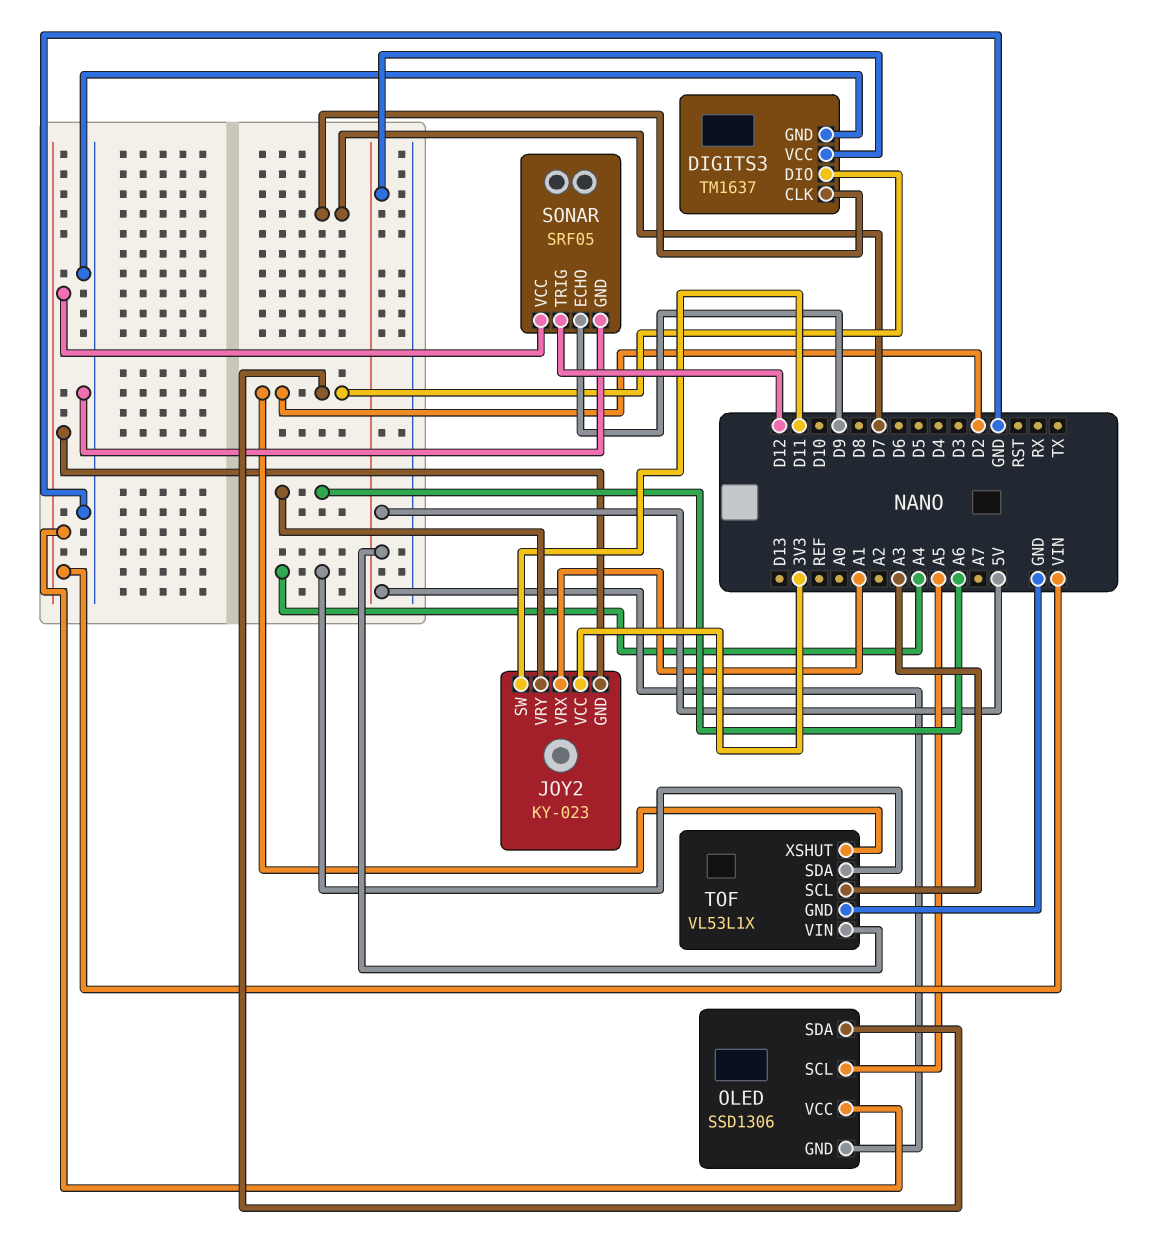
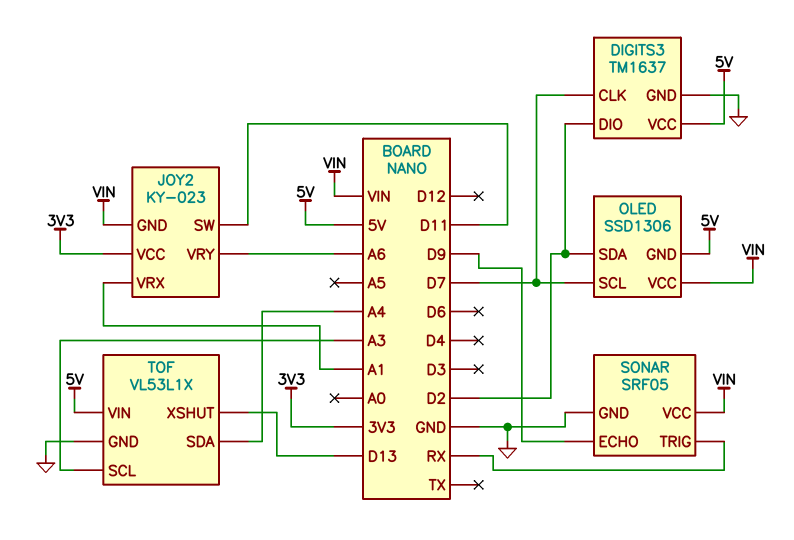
OLED pin SCL: A5 -> D7
SONAR pin TRIG: D12 -> RX
TOF pin XSHUT: D2 -> D13

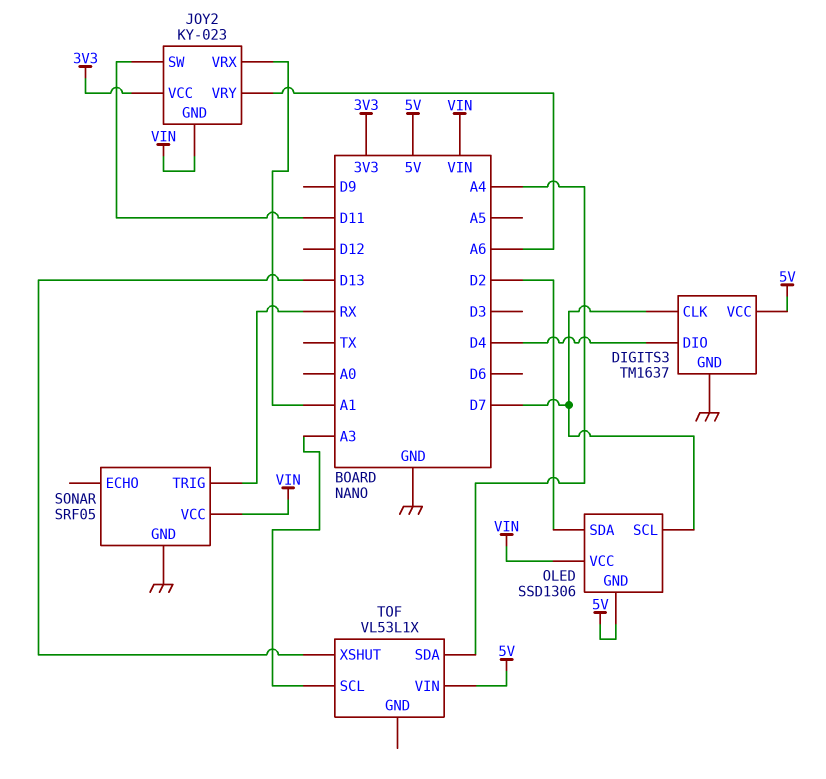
DIGITS3 pin DIO: D2 -> D4
SONAR pin ECHO: D9 -> none
TOF pin GND: GND -> none

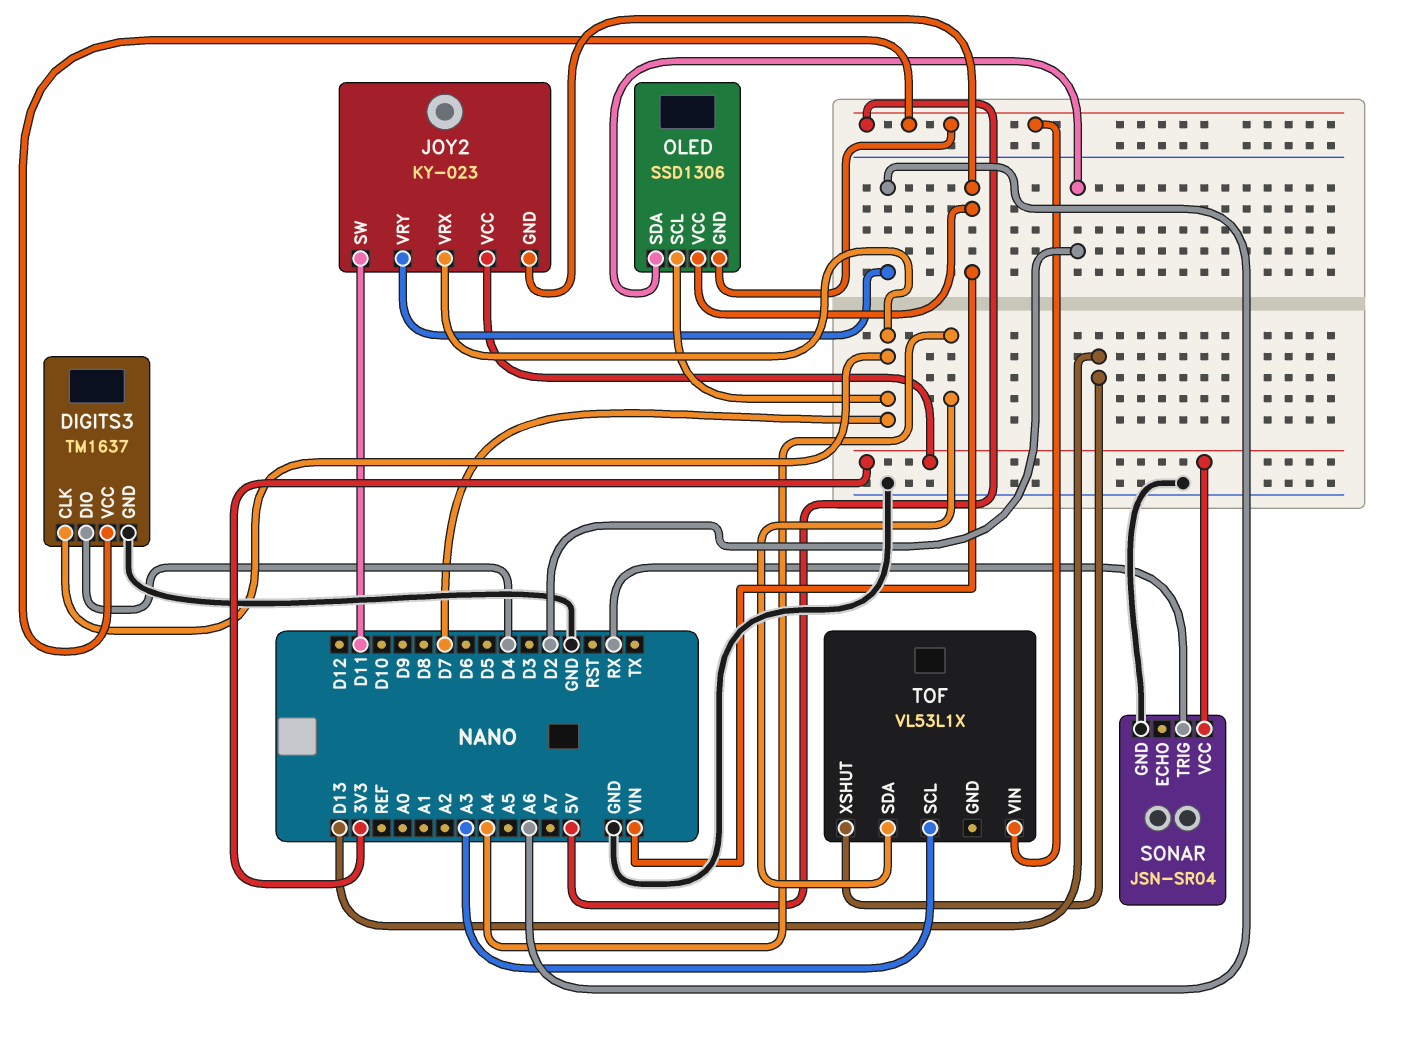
JOY2 pin VRX: A1 -> D7
SONAR: SRF05 -> JSN-SR04
SONAR pin VCC: VIN -> 3V3

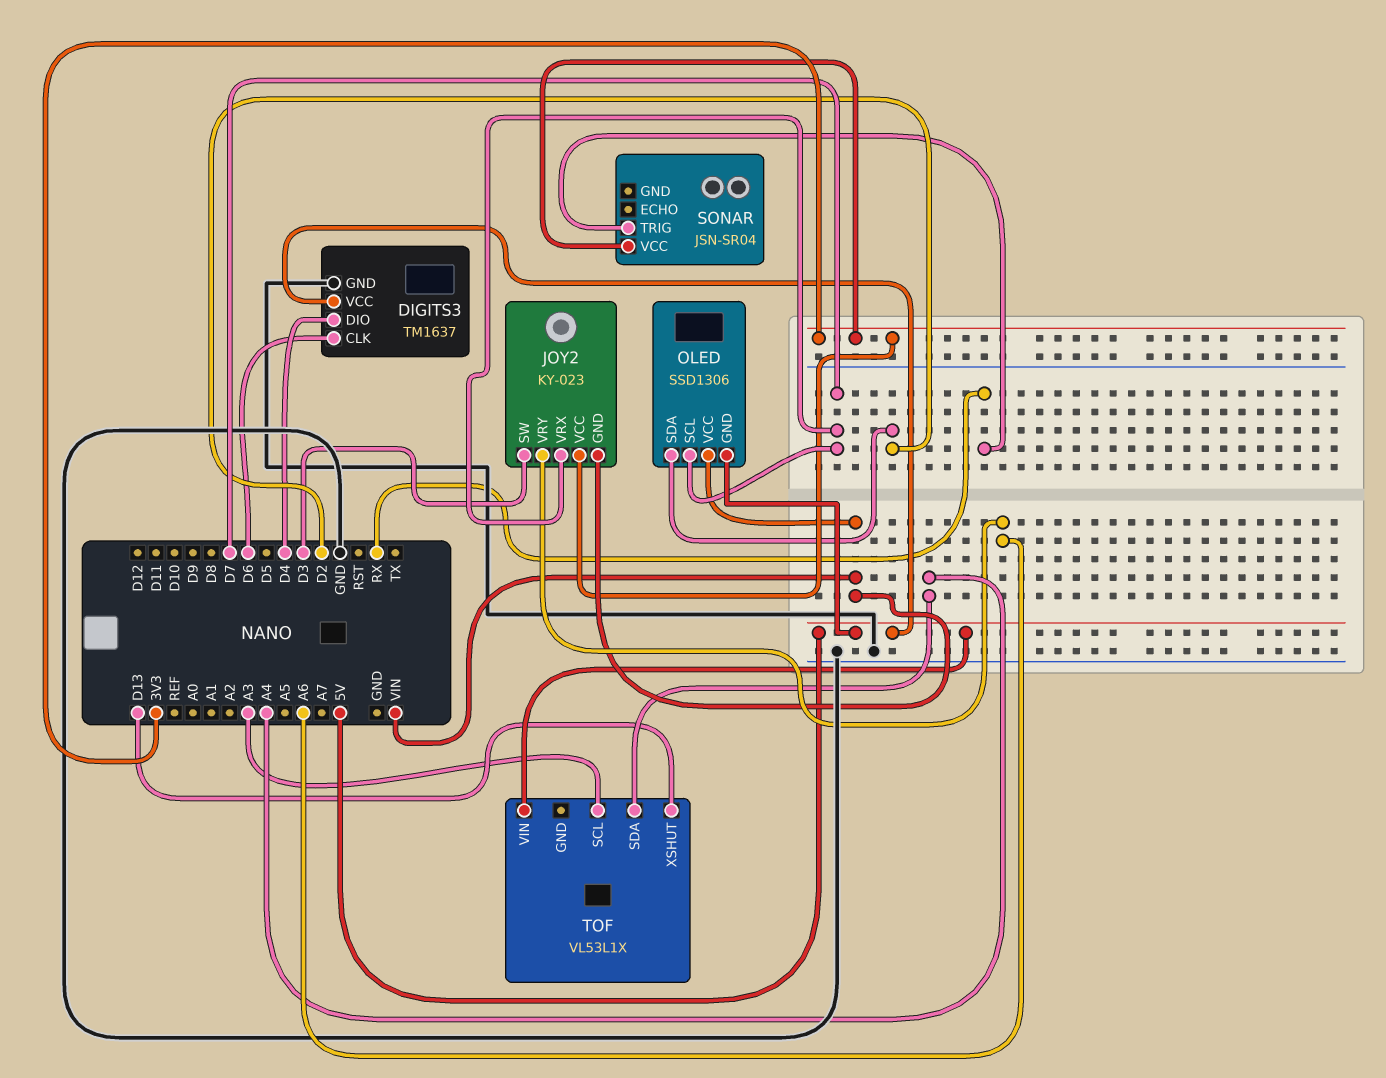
DIGITS3 pin CLK: D7 -> D6
JOY2 pin SW: D11 -> D3
SONAR pin GND: GND -> none

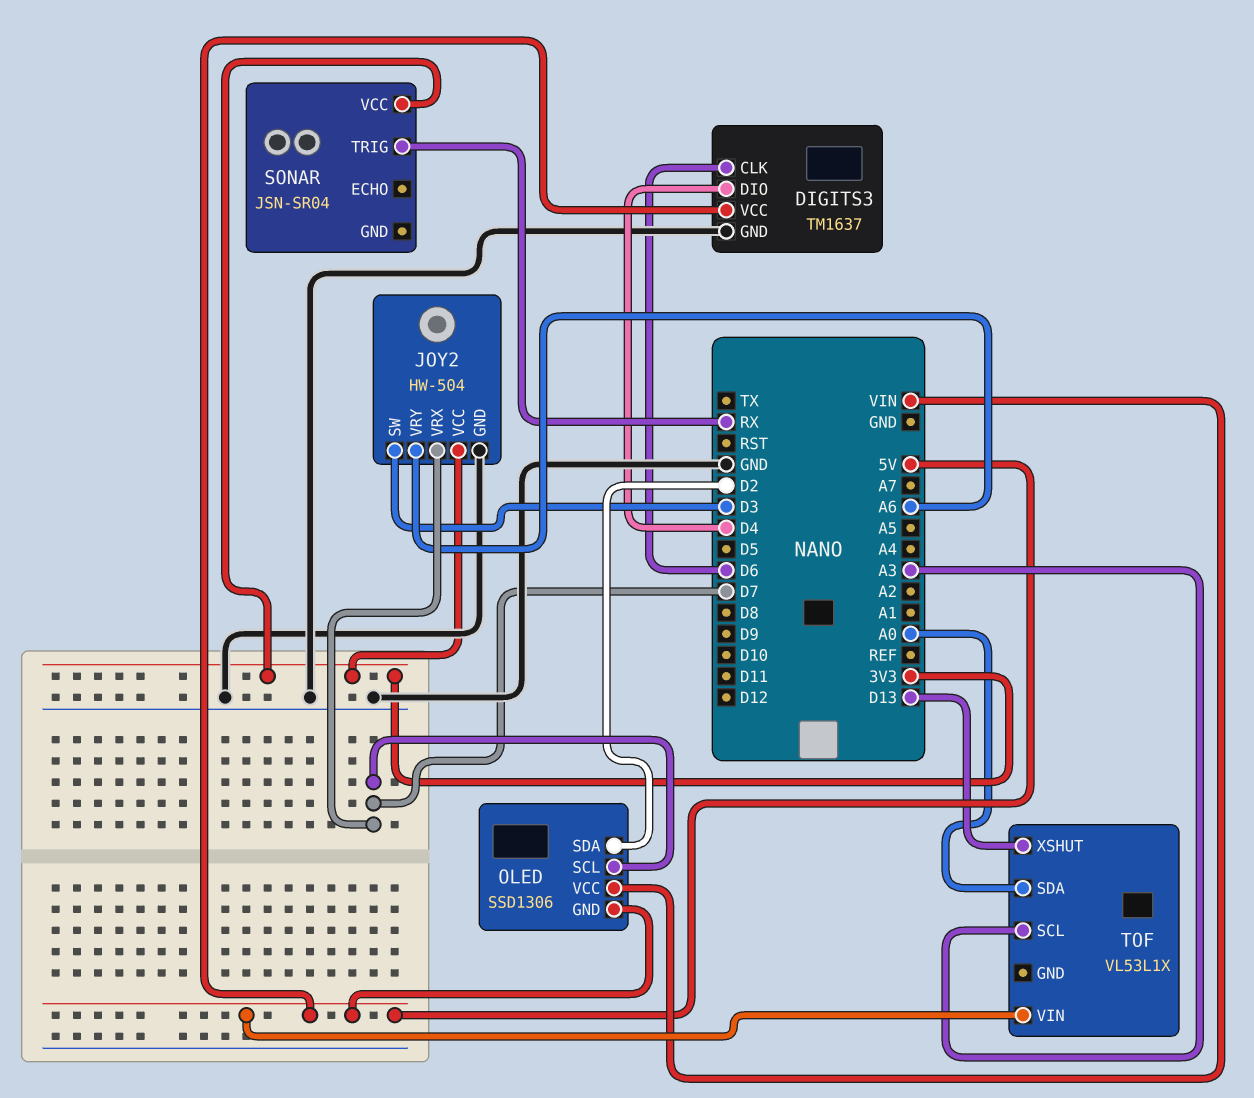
JOY2: KY-023 -> HW-504
JOY2 pin GND: VIN -> GND
TOF pin SDA: A4 -> A0

